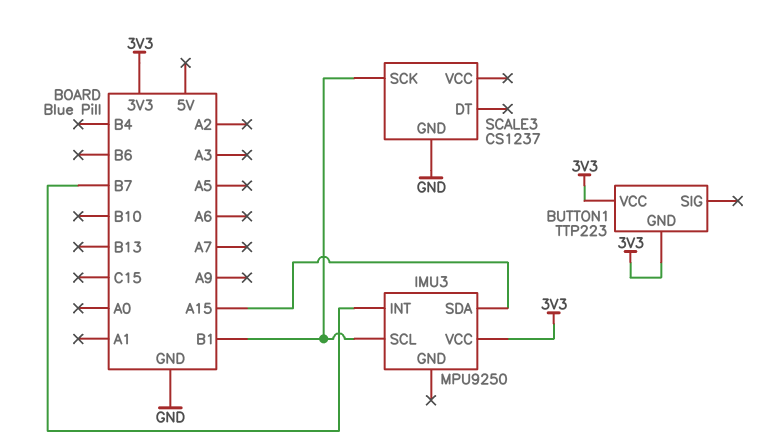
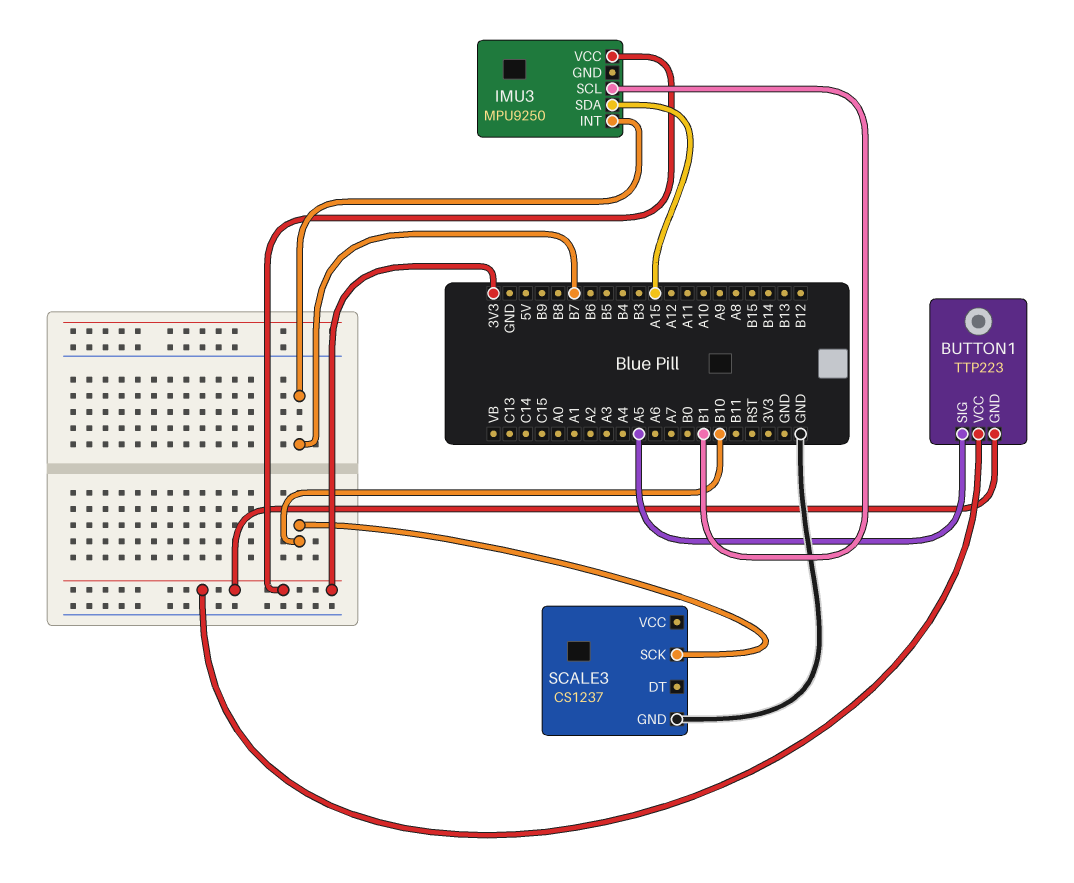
BUTTON1 pin SIG: none -> A5
SCALE3 pin SCK: B1 -> B10

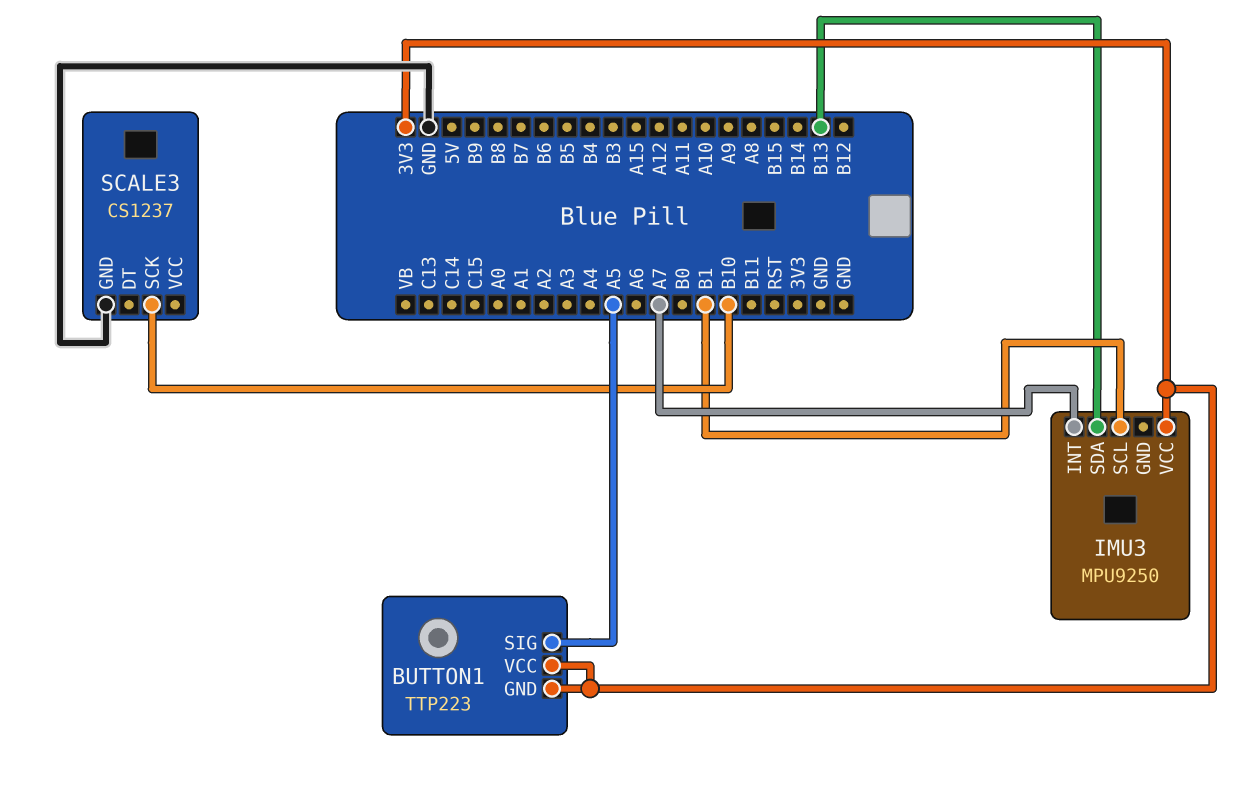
IMU3 pin INT: B7 -> A7
IMU3 pin SDA: A15 -> B13

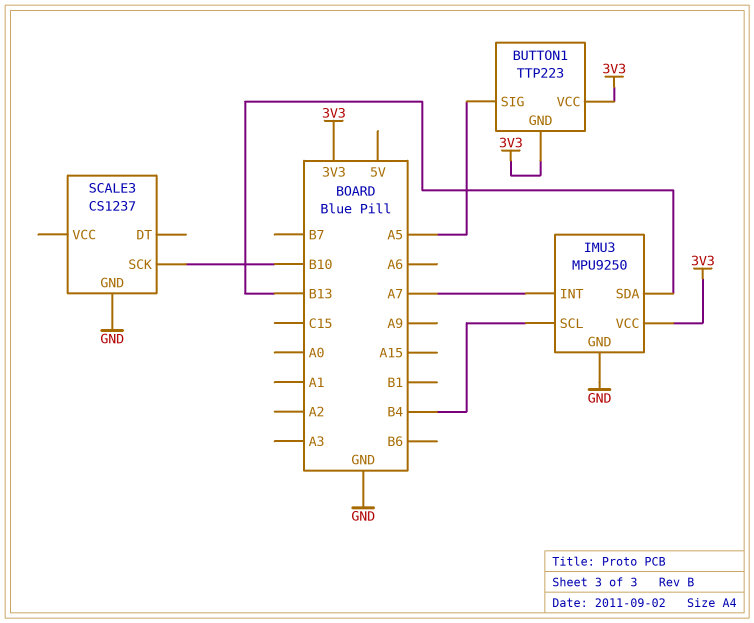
IMU3 pin GND: none -> GND
IMU3 pin SCL: B1 -> B4

